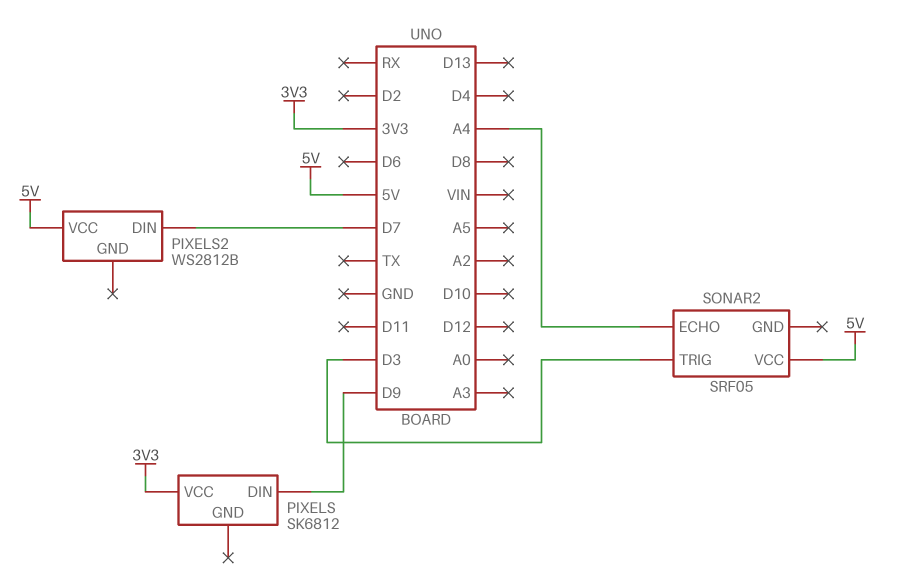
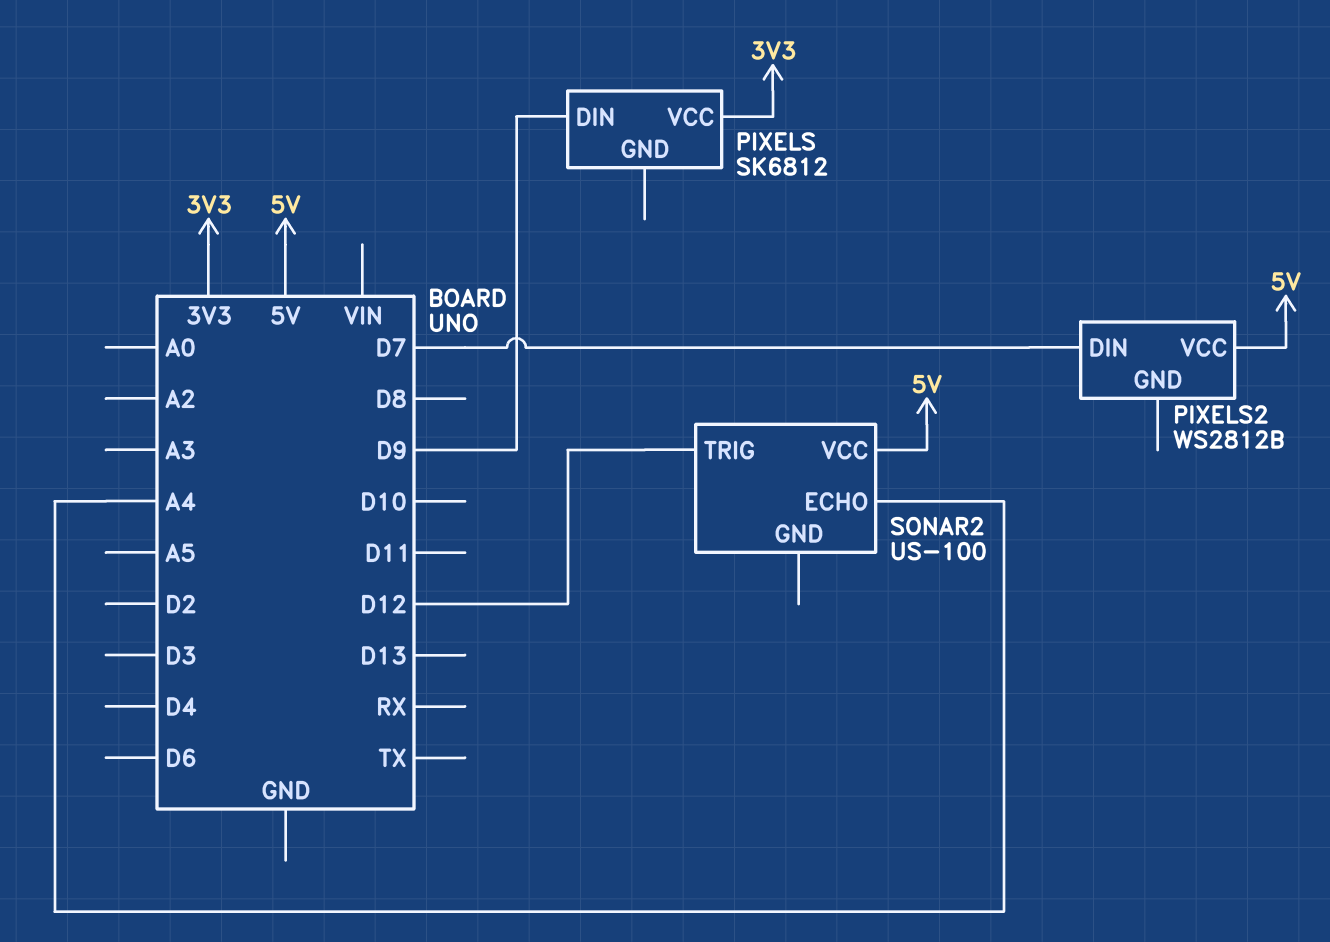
SONAR2: SRF05 -> US-100
SONAR2 pin TRIG: D3 -> D12

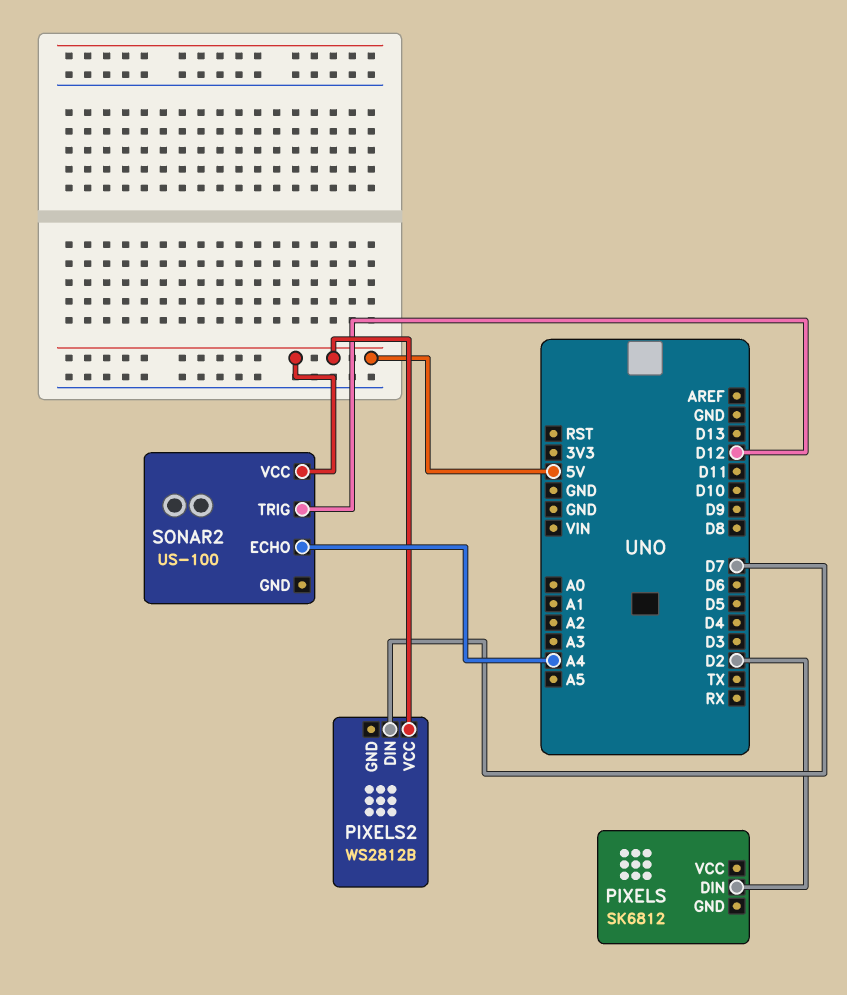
PIXELS pin DIN: D9 -> D2
PIXELS pin VCC: 3V3 -> none

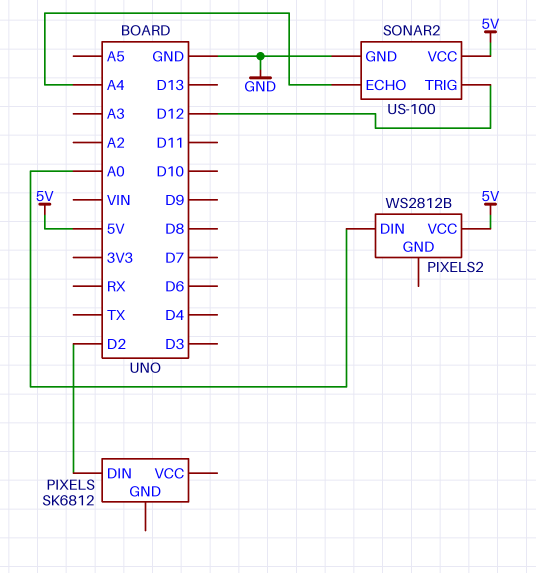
PIXELS2 pin DIN: D7 -> A0
SONAR2 pin GND: none -> GND

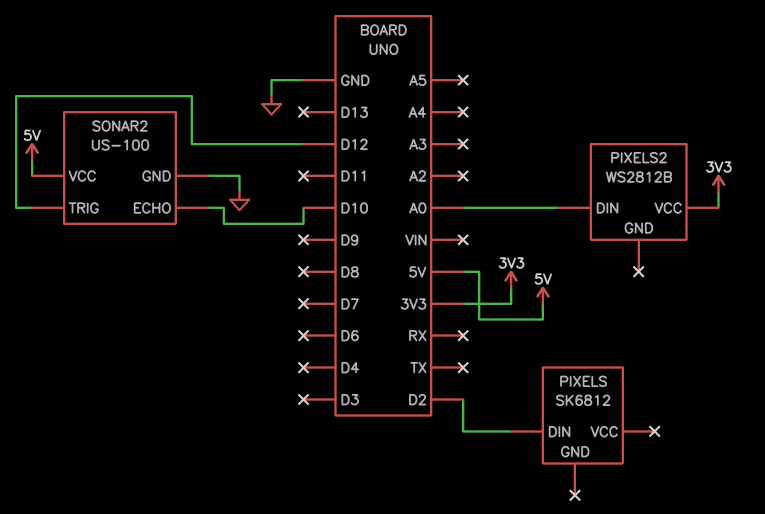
PIXELS2 pin VCC: 5V -> 3V3
SONAR2 pin ECHO: A4 -> D10

